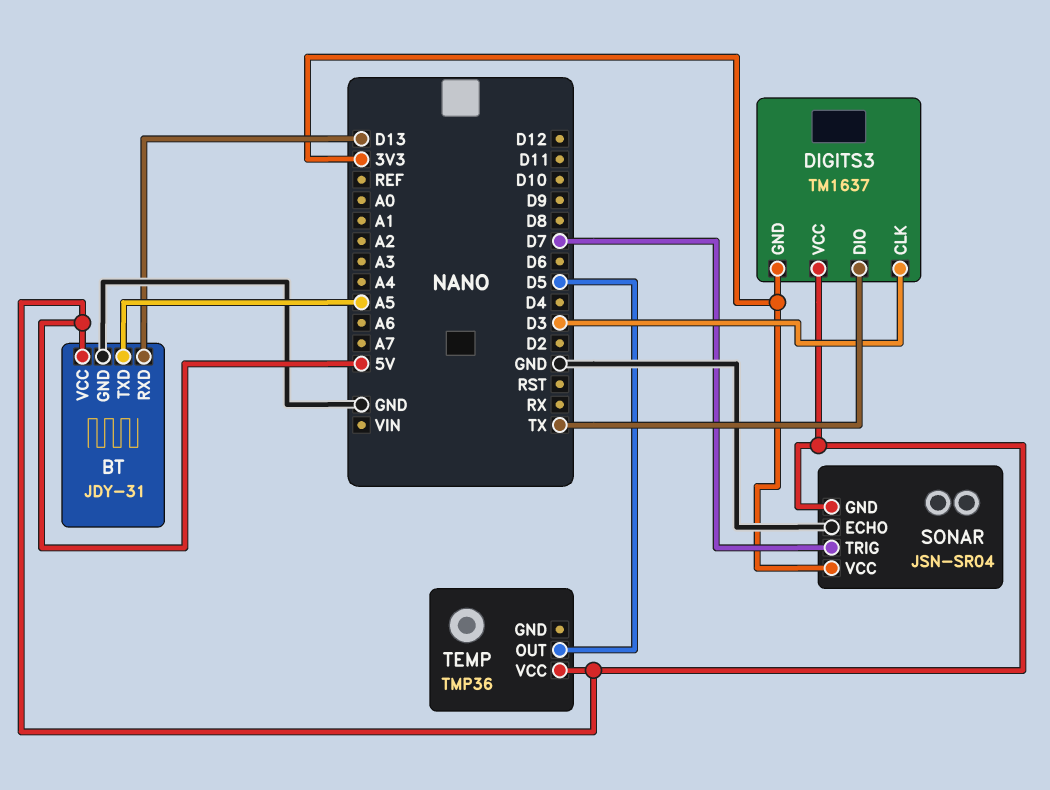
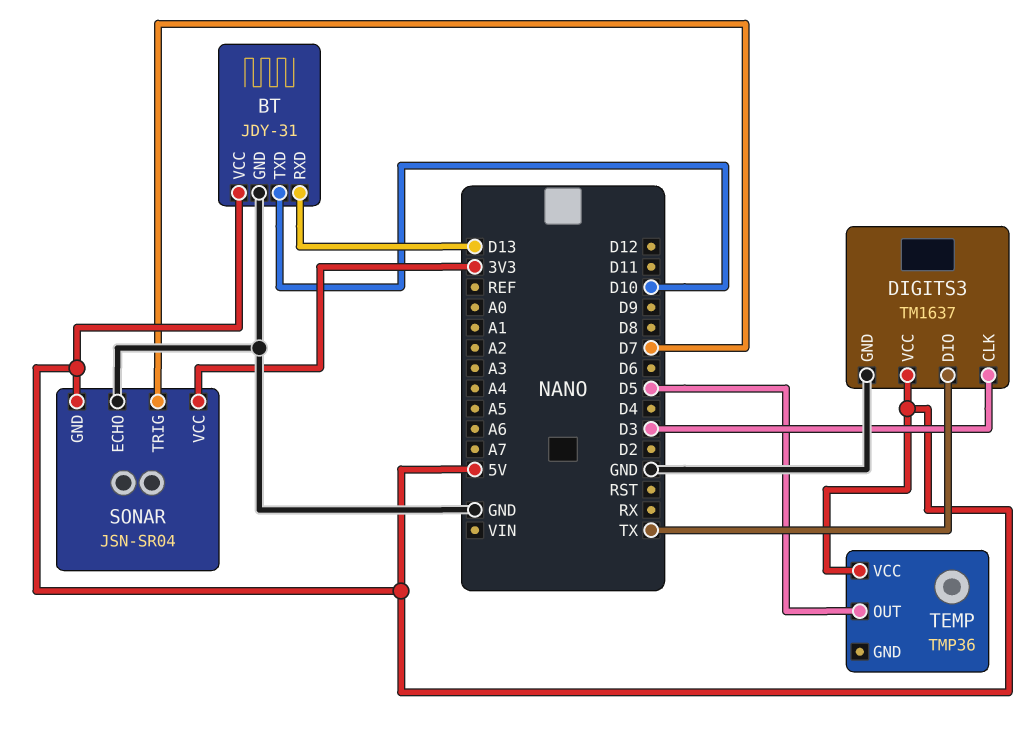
BT pin TXD: A5 -> D10
DIGITS3 pin GND: 3V3 -> GND

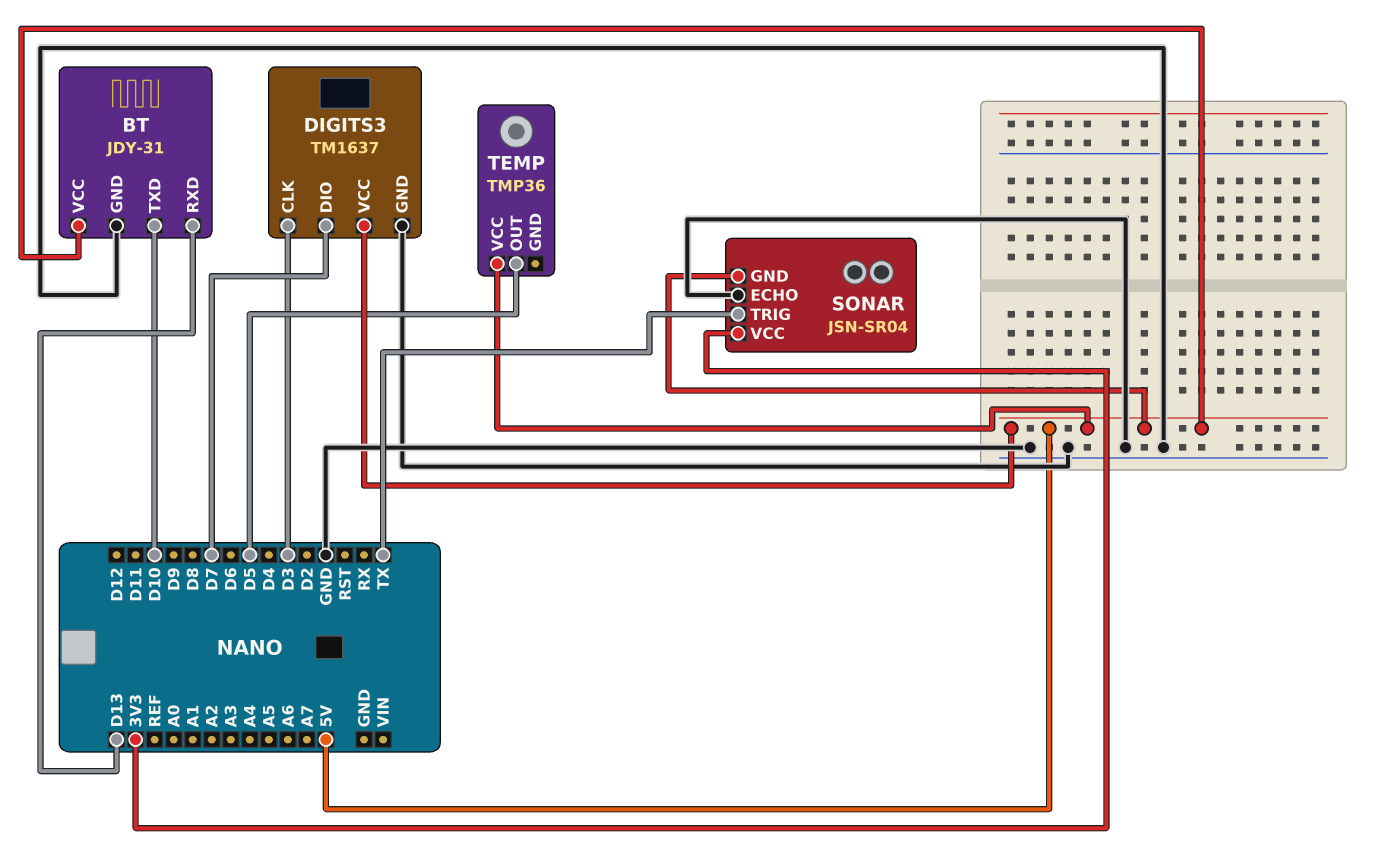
DIGITS3 pin DIO: TX -> D7
SONAR pin TRIG: D7 -> TX

